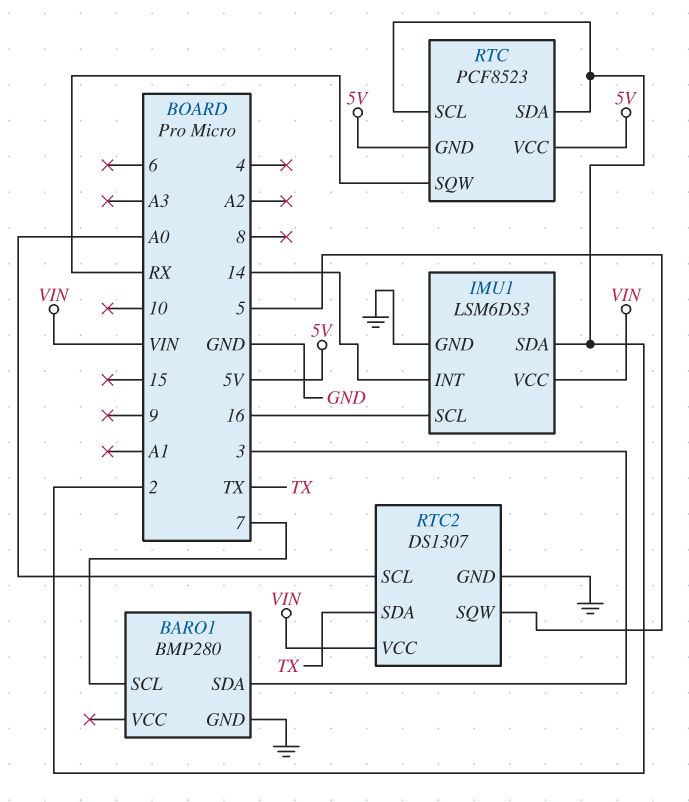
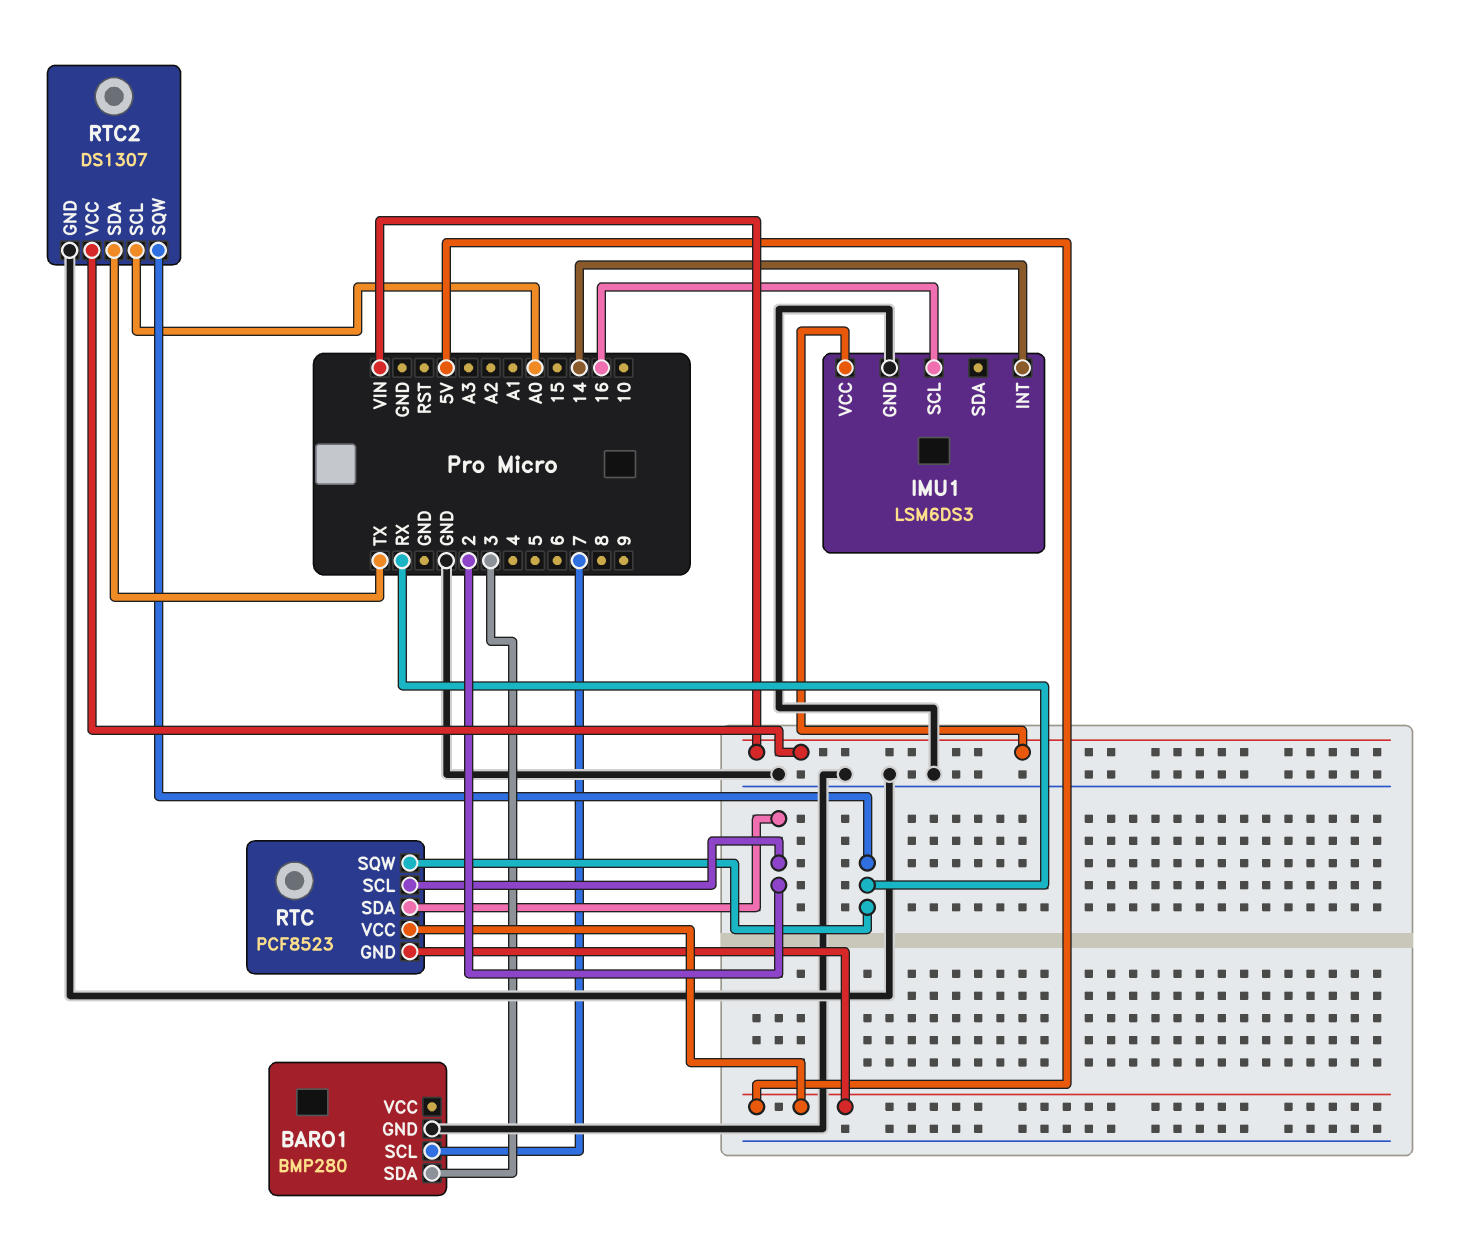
IMU1 pin SDA: 2 -> none
RTC2 pin SQW: 5 -> RX

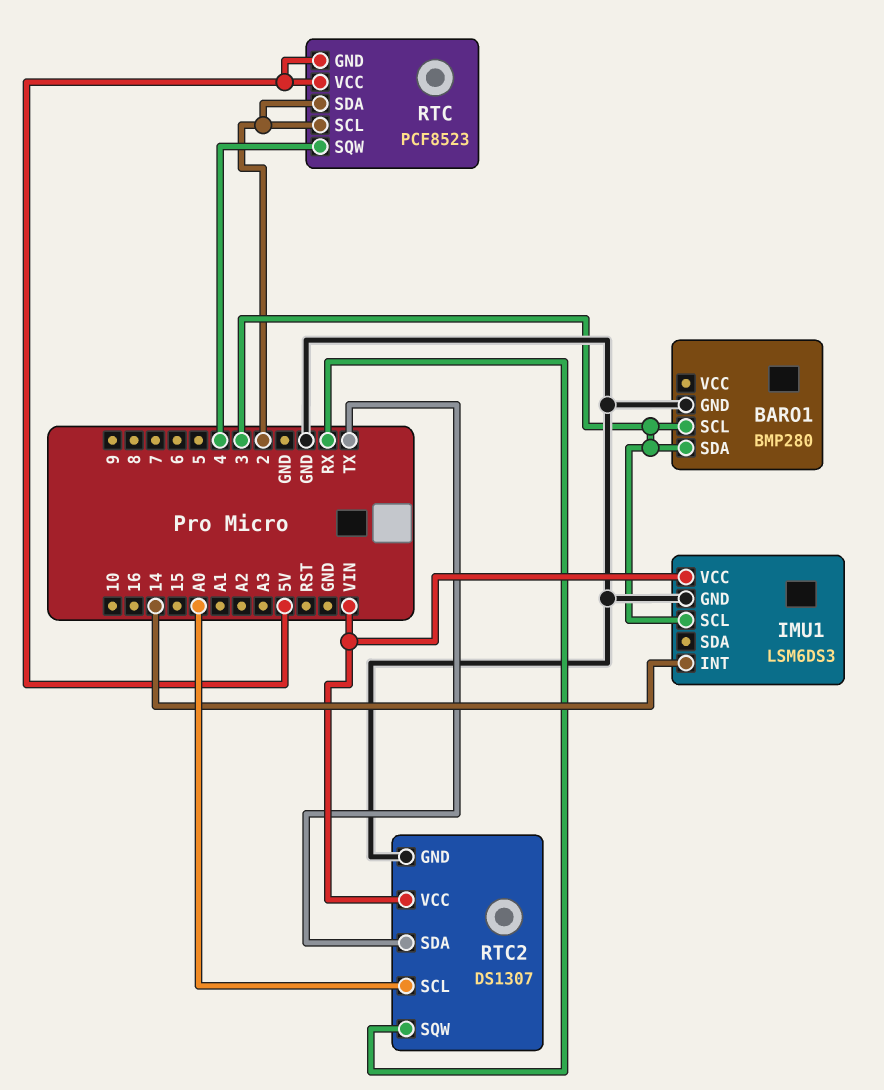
BARO1 pin SCL: 7 -> 3
IMU1 pin SCL: 16 -> 3
RTC pin SQW: RX -> 4

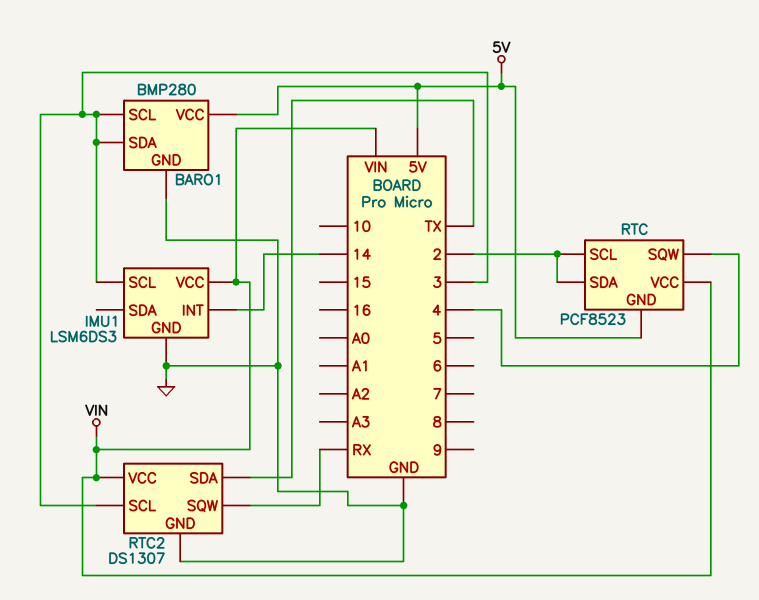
BARO1 pin VCC: none -> 5V
RTC pin VCC: 5V -> VIN
RTC2 pin SCL: A0 -> 3

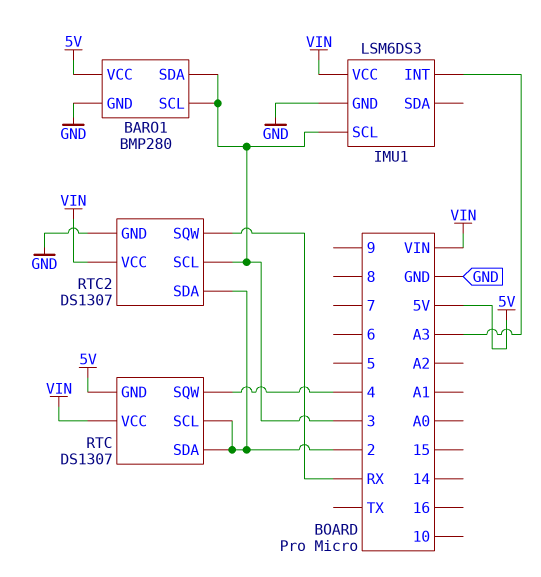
IMU1 pin INT: 14 -> A3
RTC: PCF8523 -> DS1307
RTC2 pin SDA: TX -> 2

